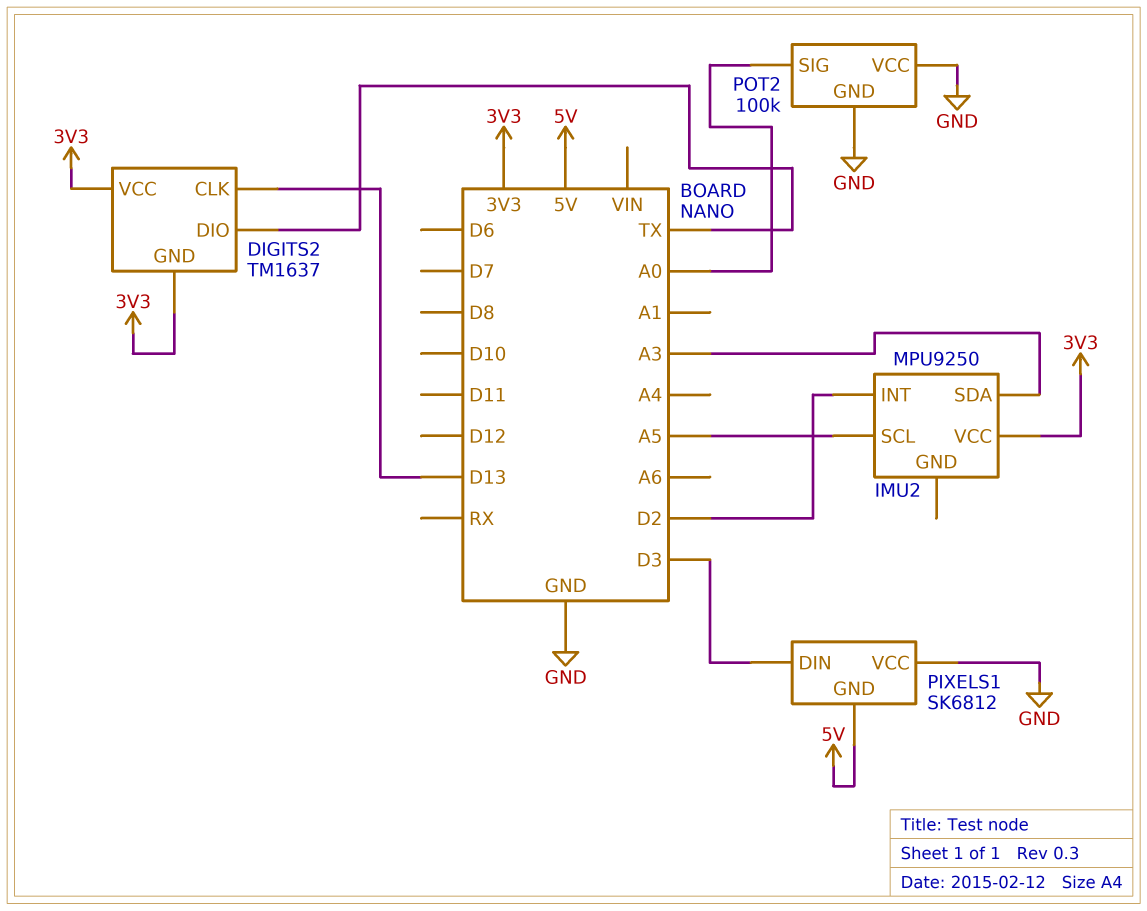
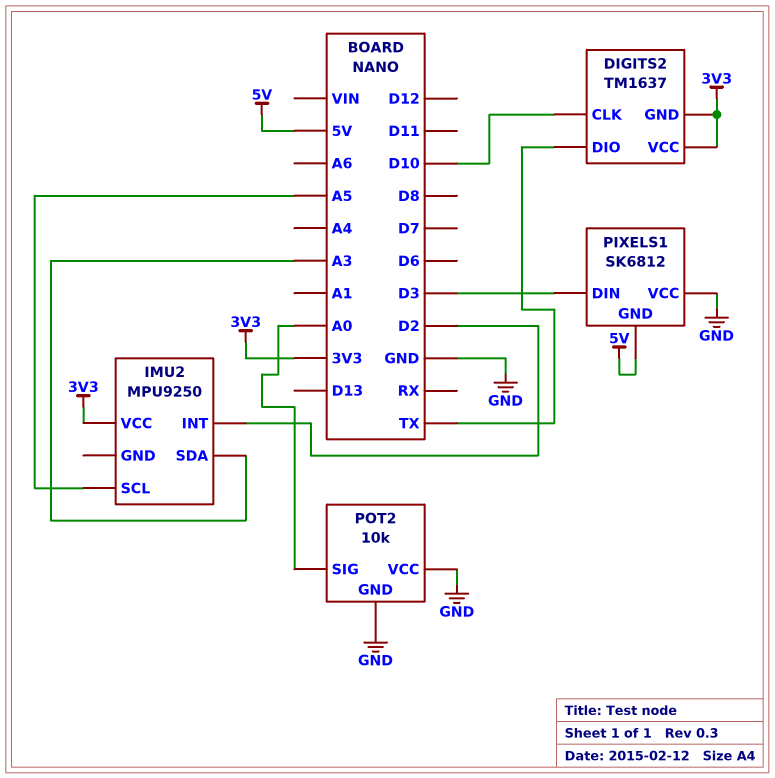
DIGITS2 pin CLK: D13 -> D10
POT2: 100k -> 10k

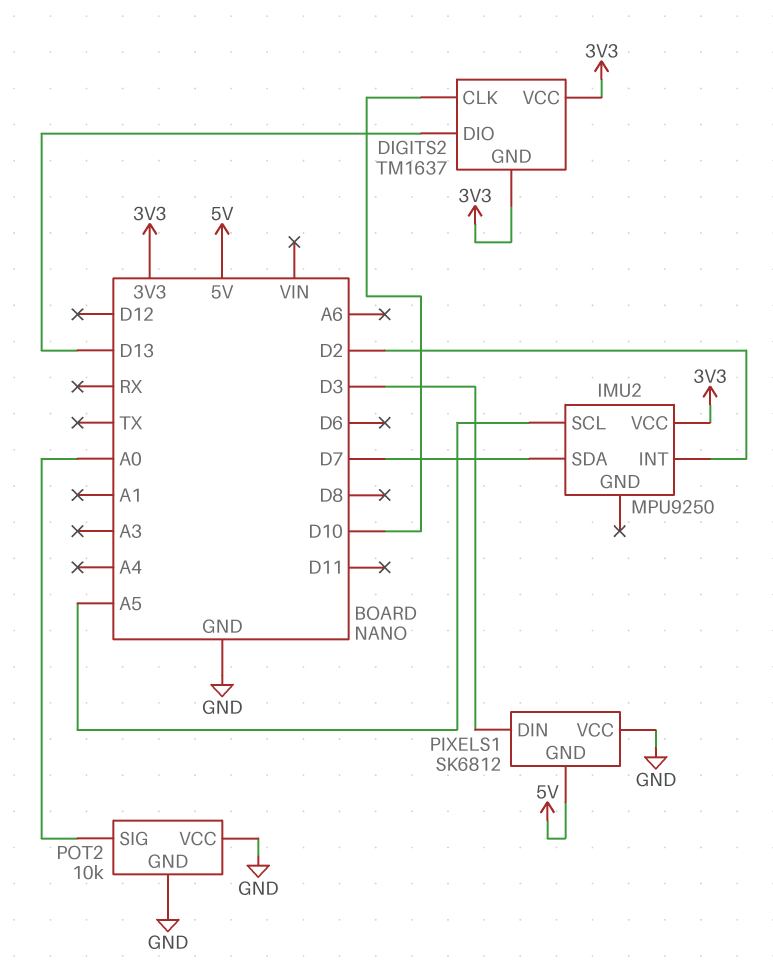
DIGITS2 pin DIO: TX -> D13
IMU2 pin SDA: A3 -> D7

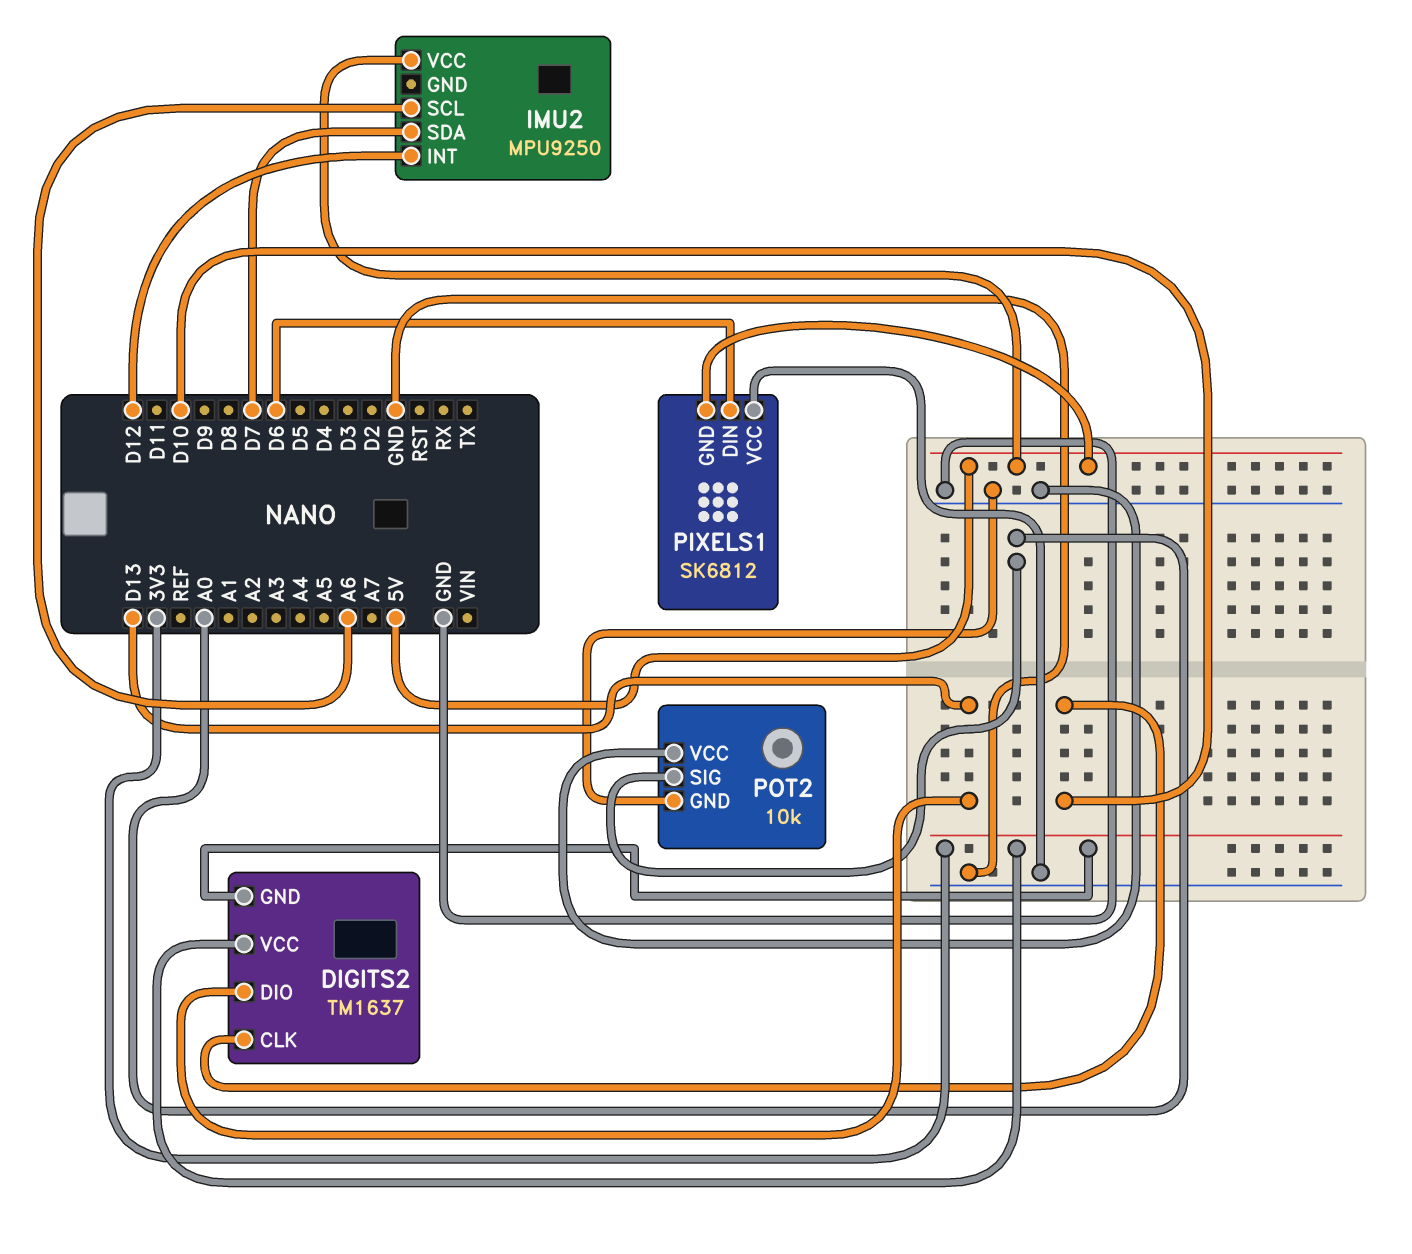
IMU2 pin INT: D2 -> D12
IMU2 pin SCL: A5 -> A6
IMU2 pin VCC: 3V3 -> 5V
PIXELS1 pin DIN: D3 -> D6

